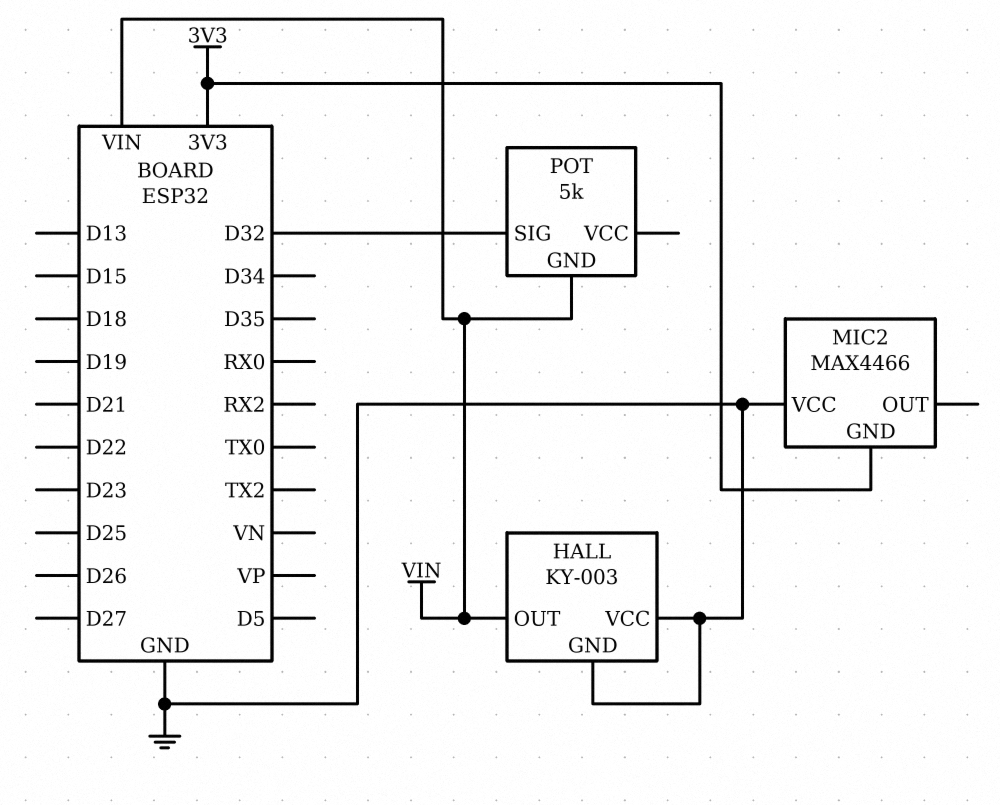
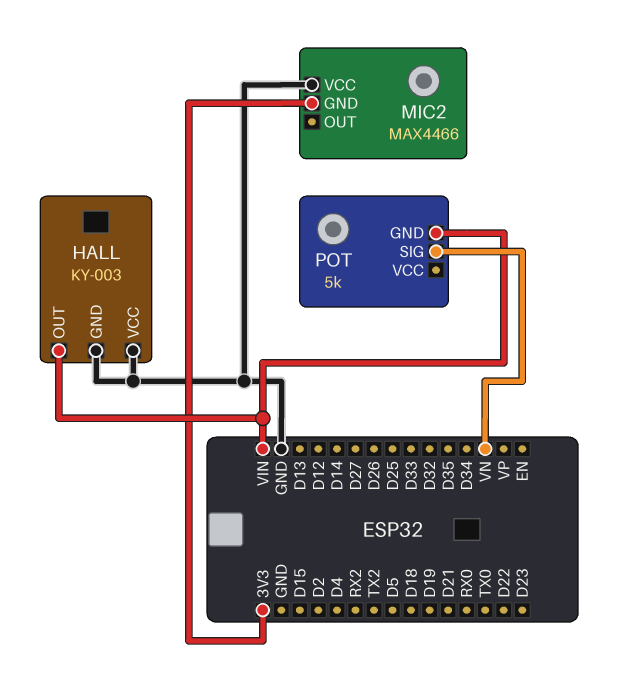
POT pin SIG: D32 -> VN

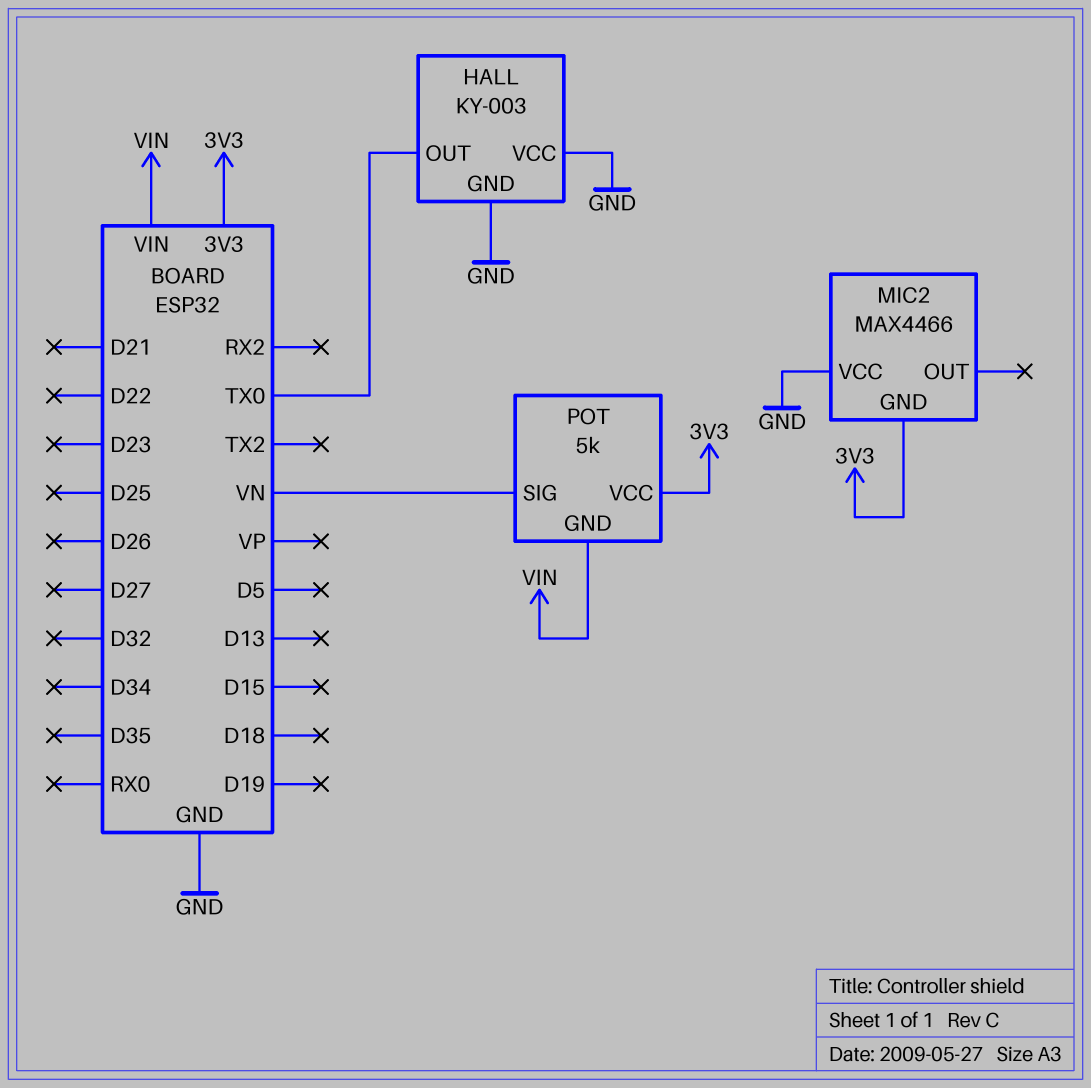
HALL pin OUT: VIN -> TX0
POT pin VCC: none -> 3V3

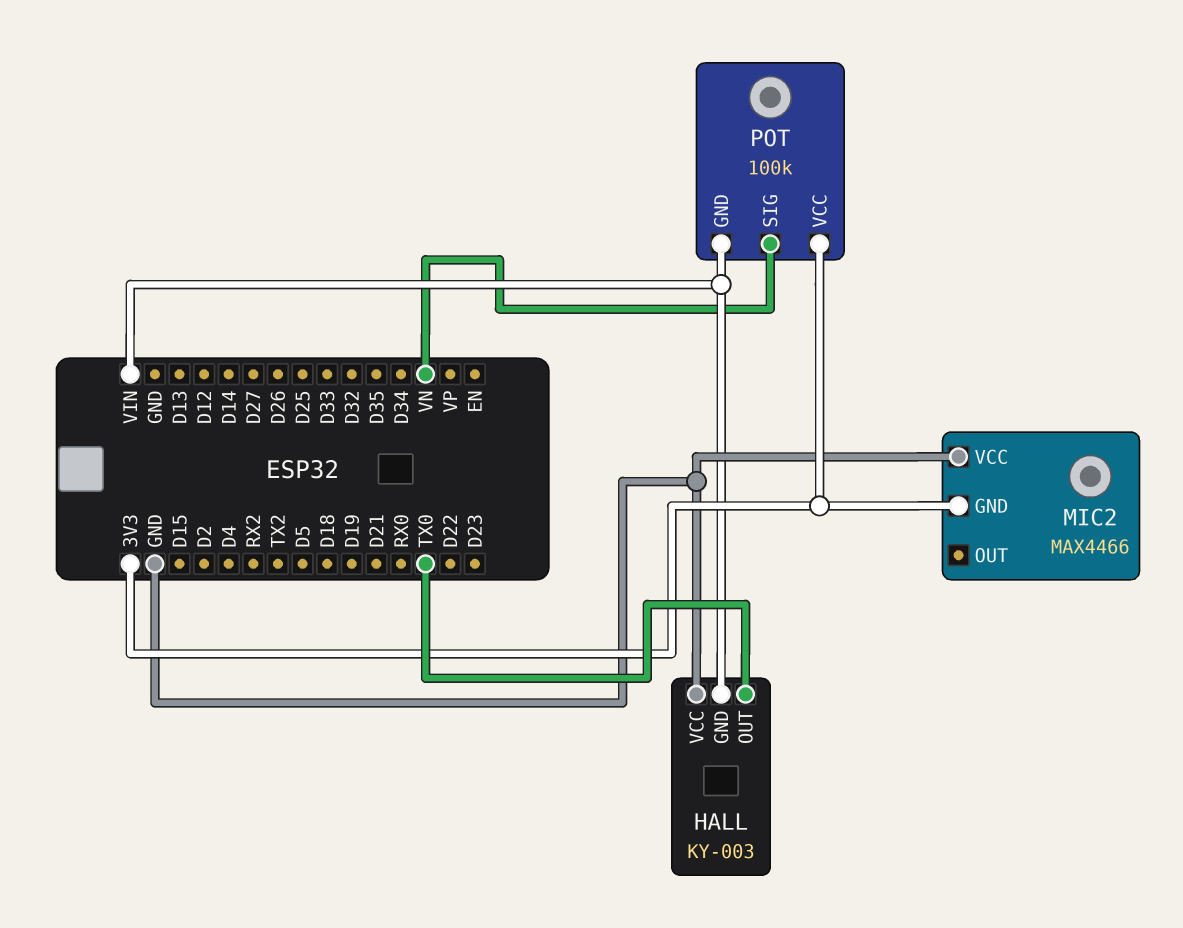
HALL pin GND: GND -> VIN
POT: 5k -> 100k

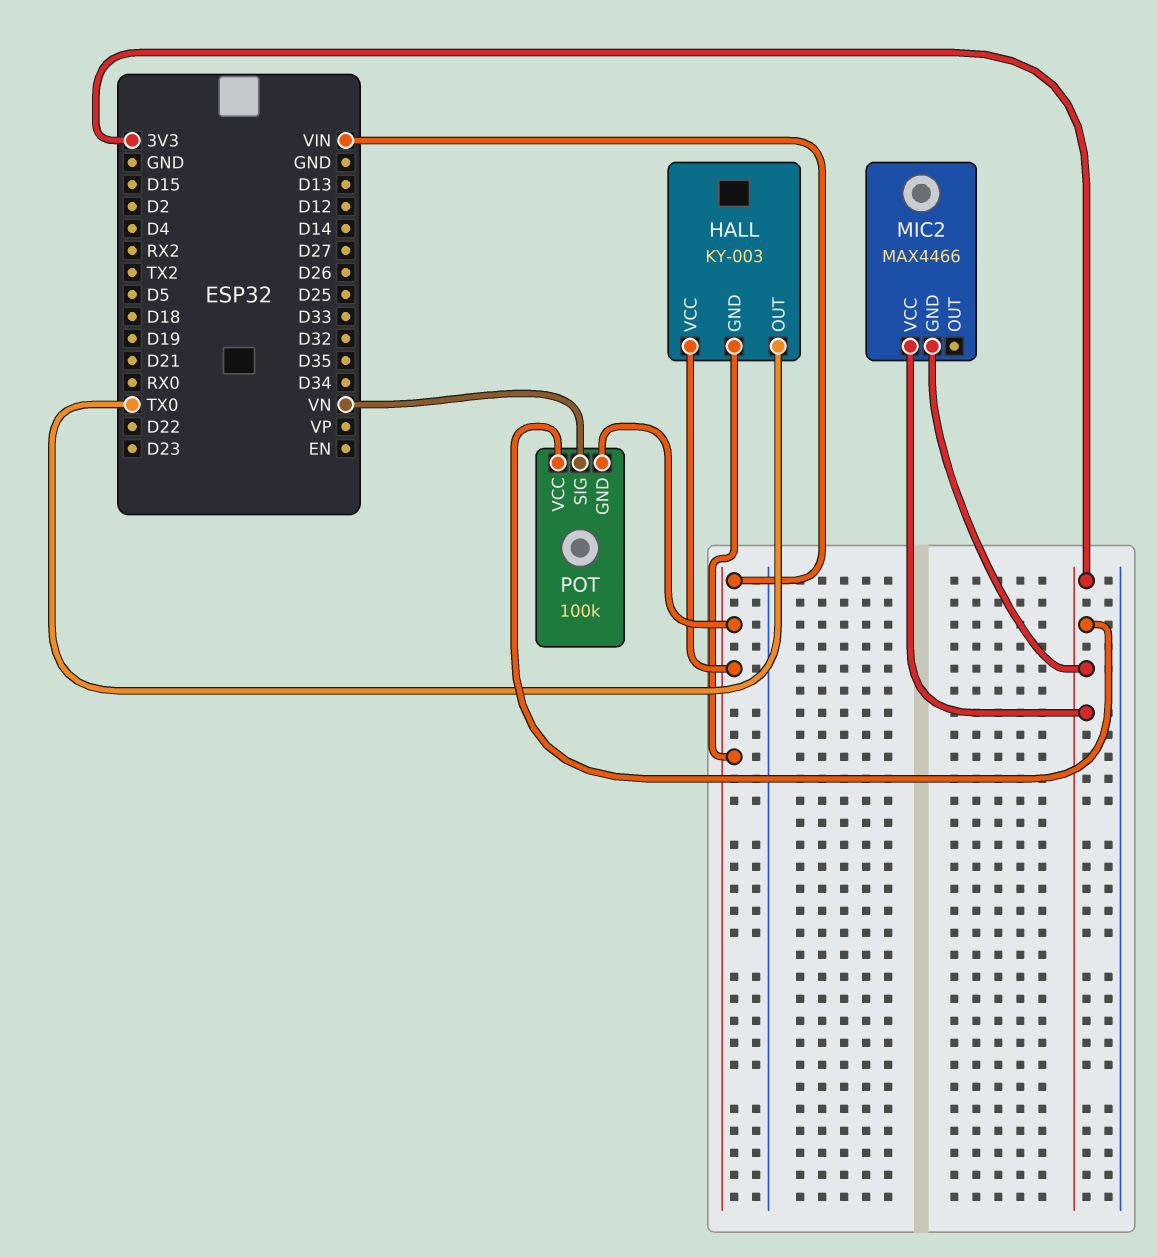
HALL pin VCC: GND -> VIN
MIC2 pin VCC: GND -> 3V3

